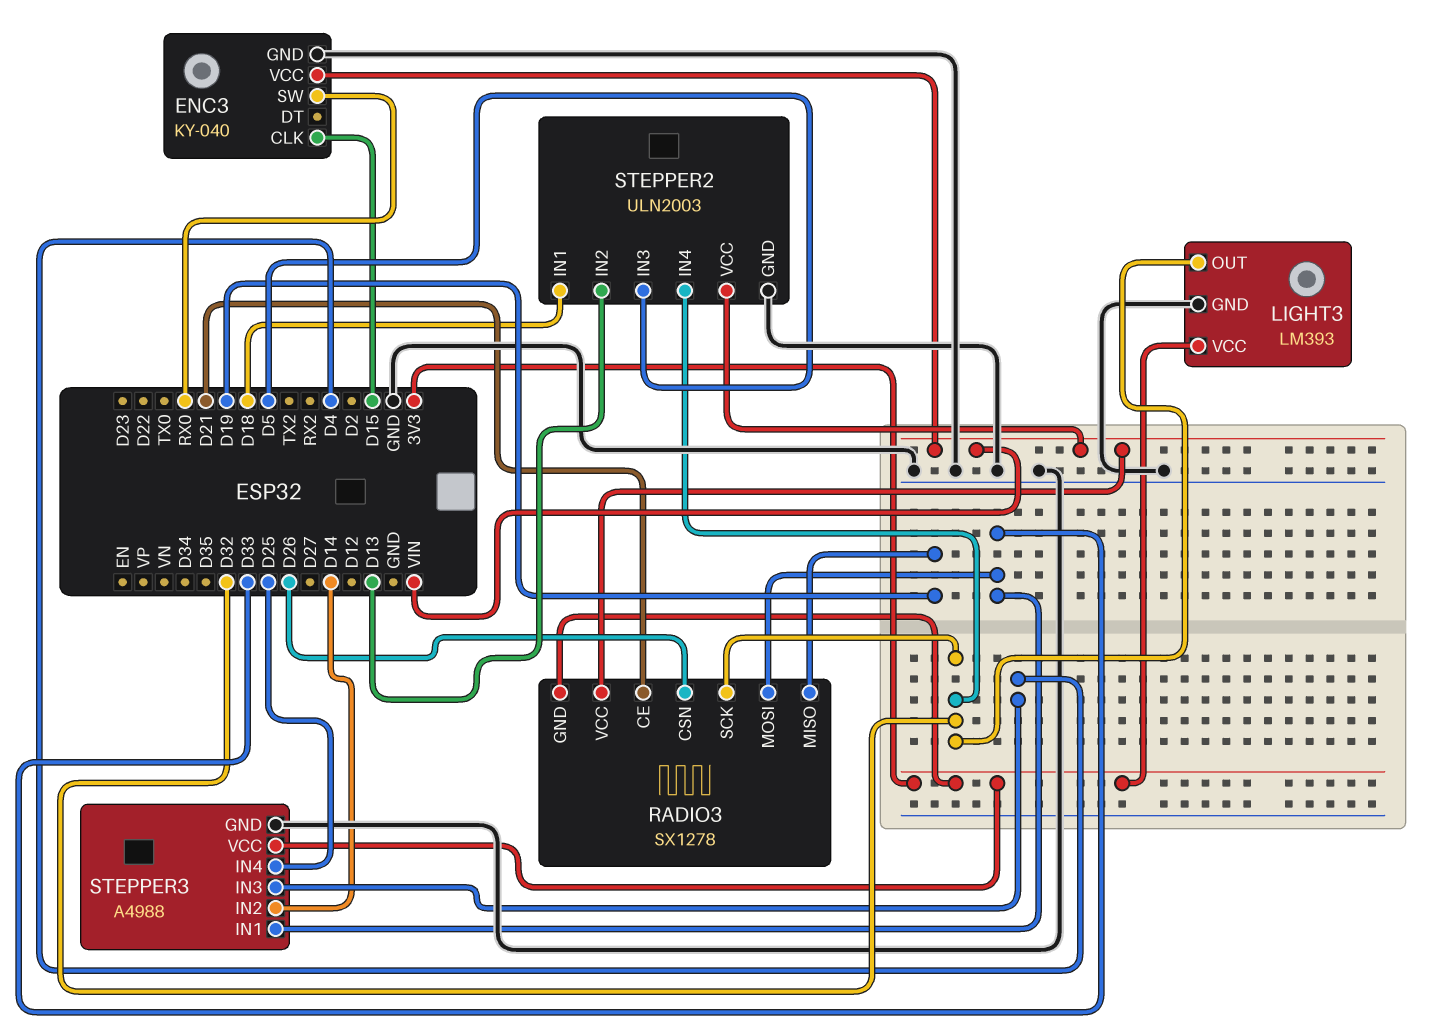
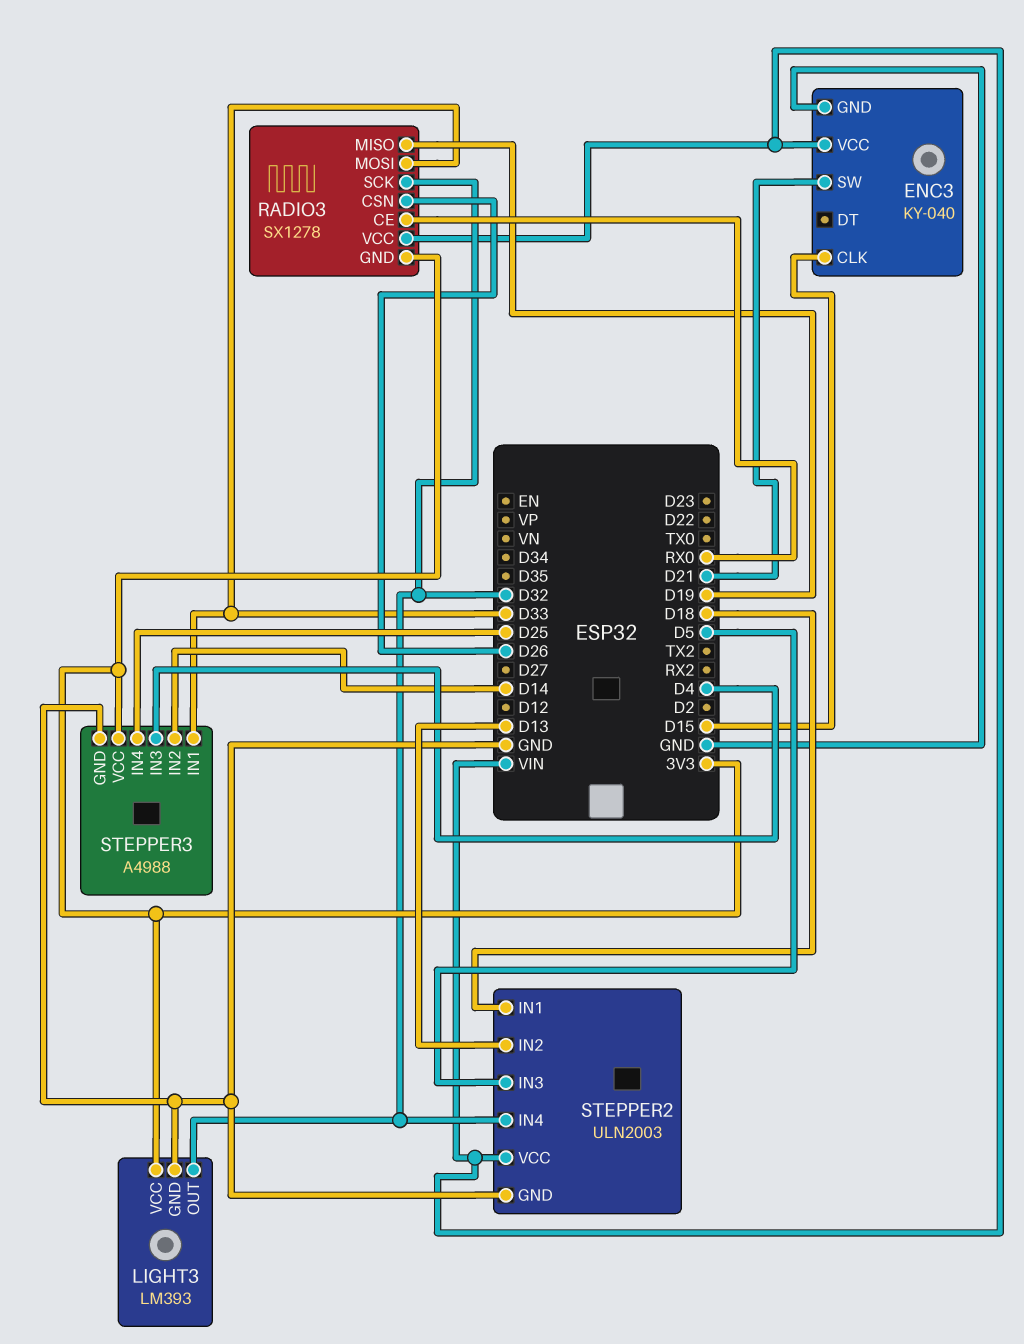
ENC3 pin SW: RX0 -> D21
RADIO3 pin CE: D21 -> RX0

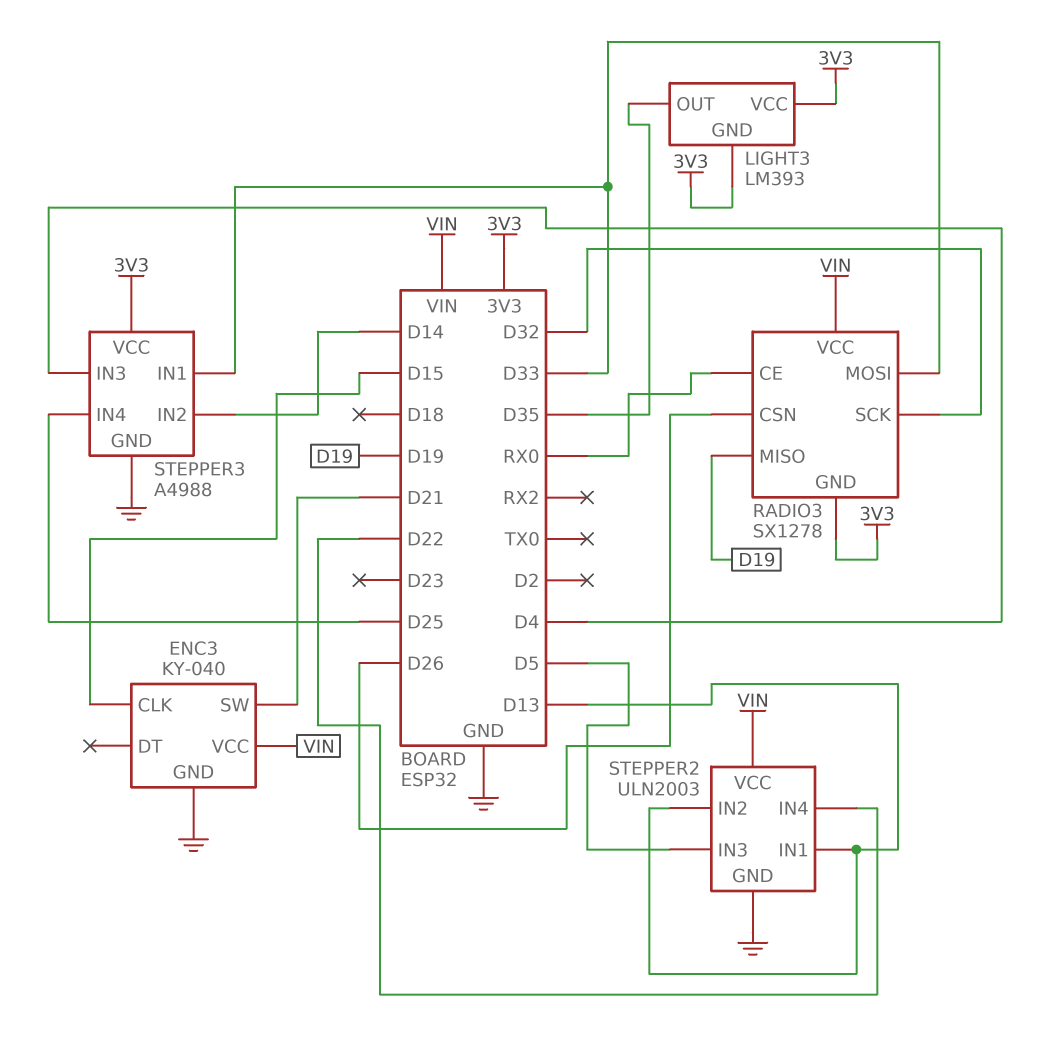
LIGHT3 pin GND: GND -> 3V3
LIGHT3 pin OUT: D32 -> D35
STEPPER2 pin IN1: D18 -> D13
STEPPER2 pin IN4: D32 -> D22

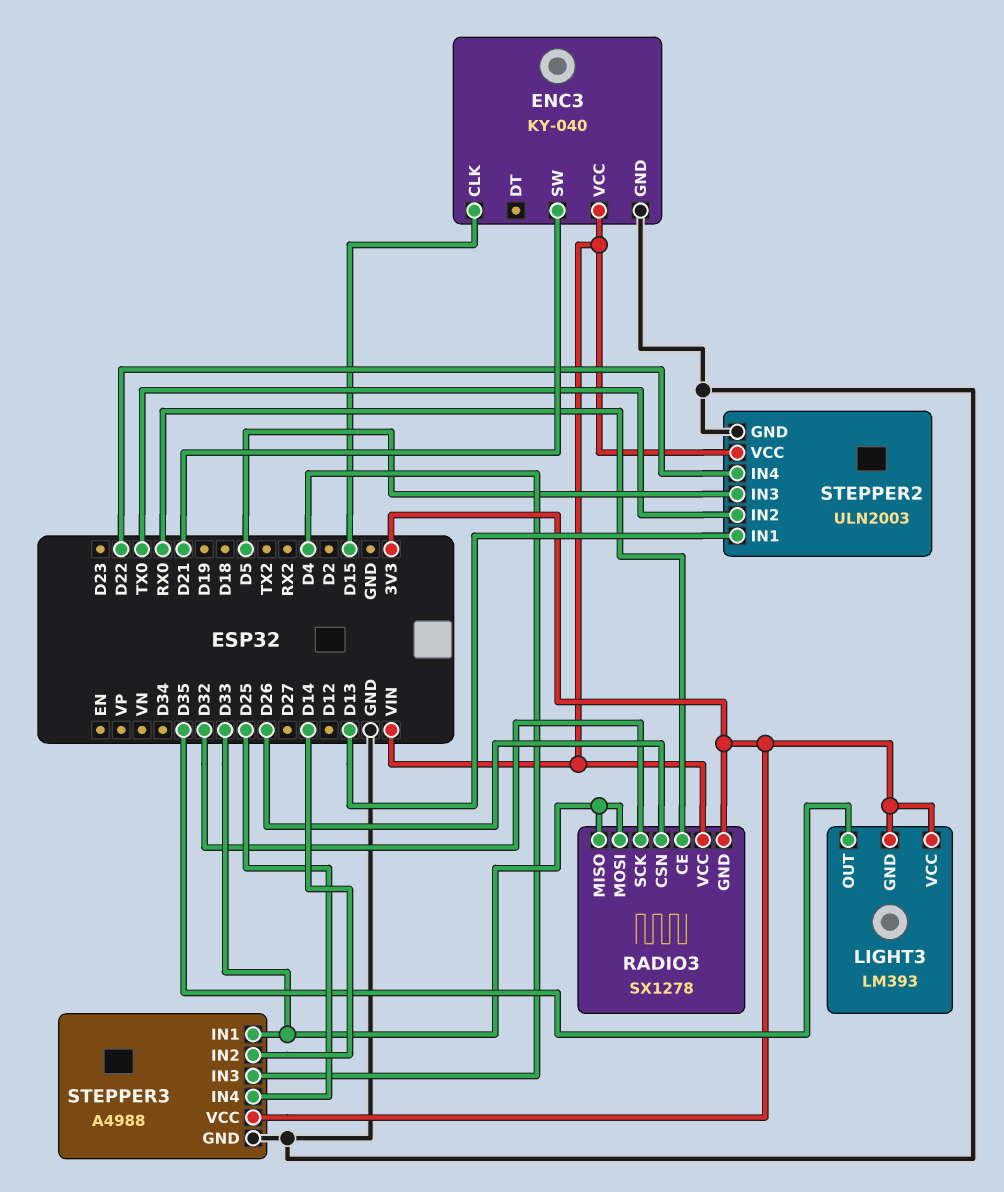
RADIO3 pin MISO: D19 -> D33
STEPPER2 pin IN2: D13 -> TX0

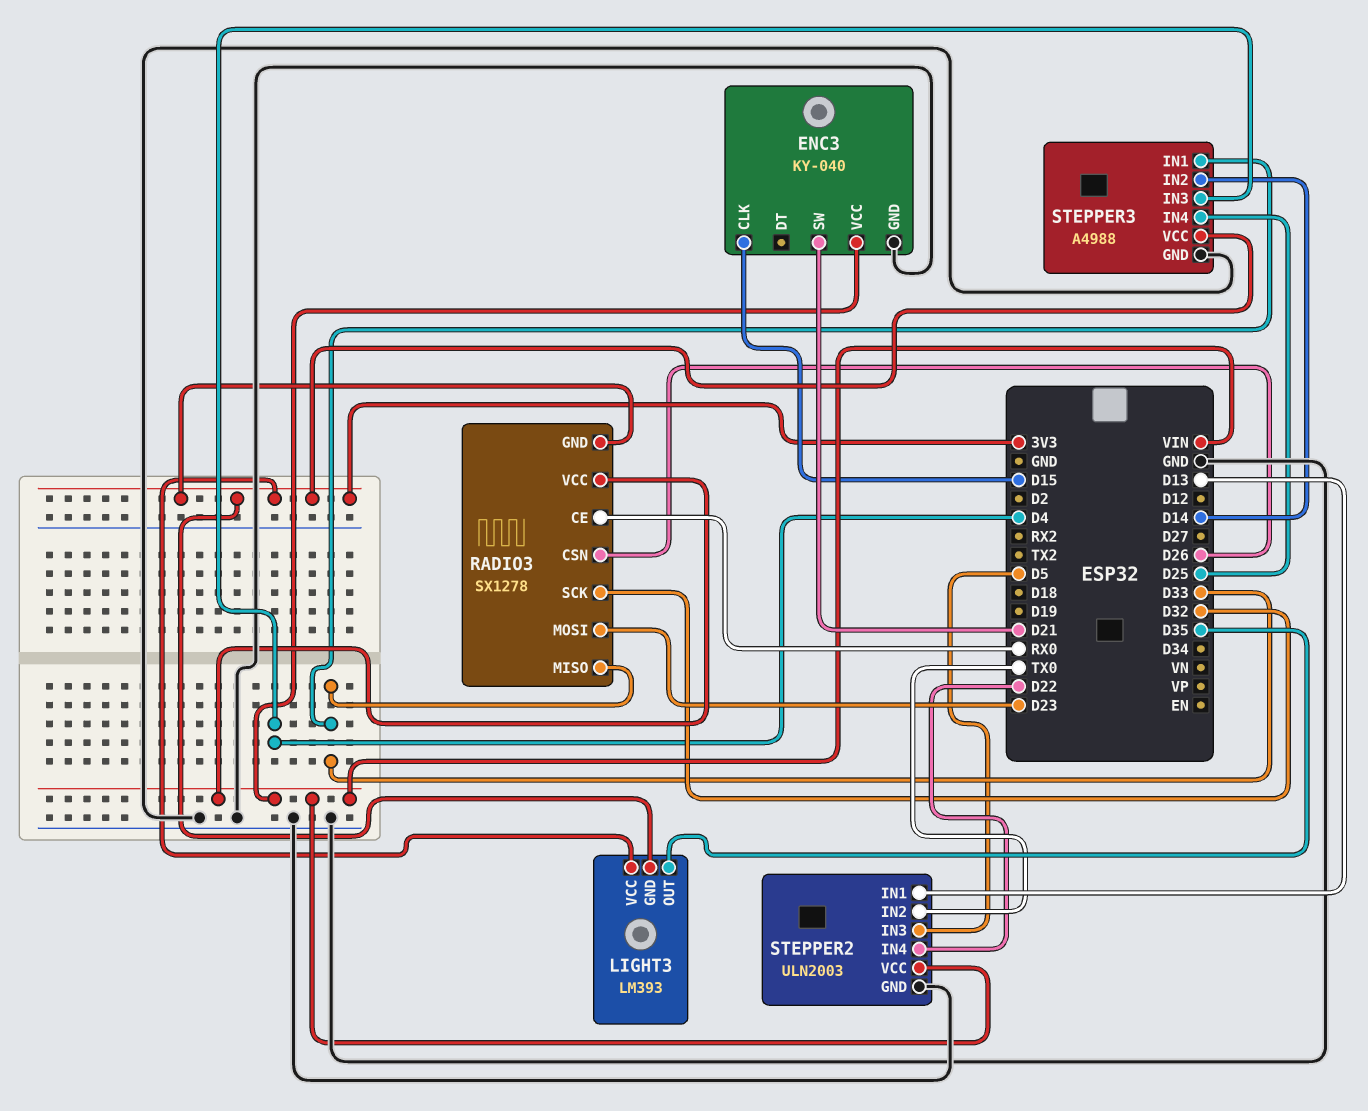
RADIO3 pin MOSI: D33 -> D23

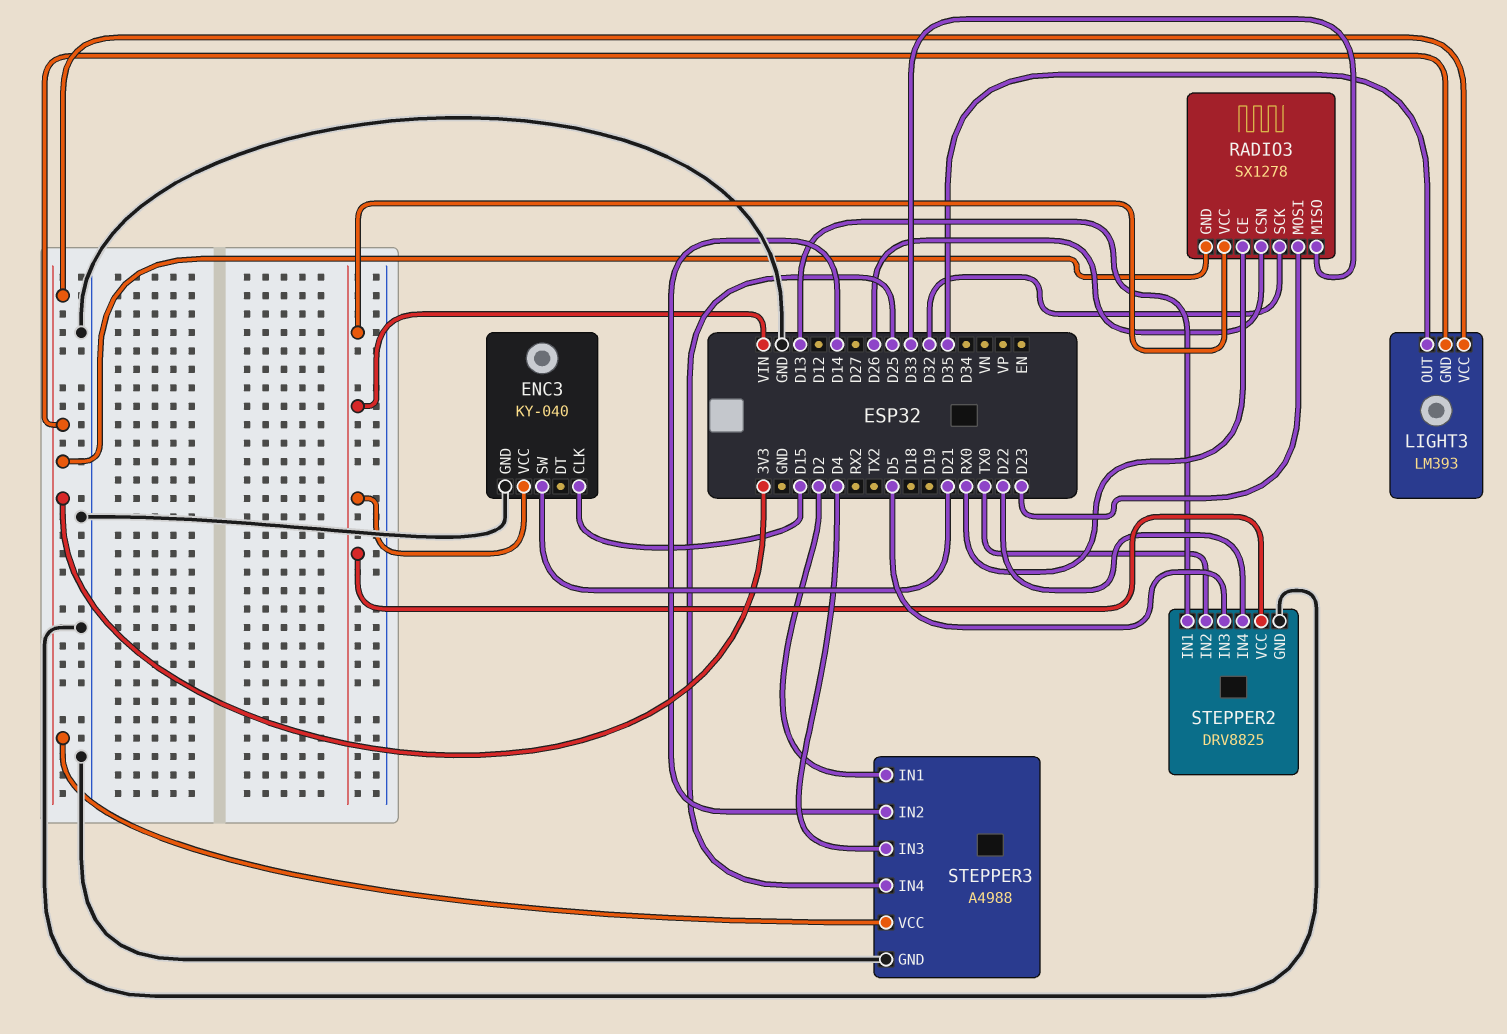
STEPPER2: ULN2003 -> DRV8825
STEPPER3 pin IN1: D33 -> D2

